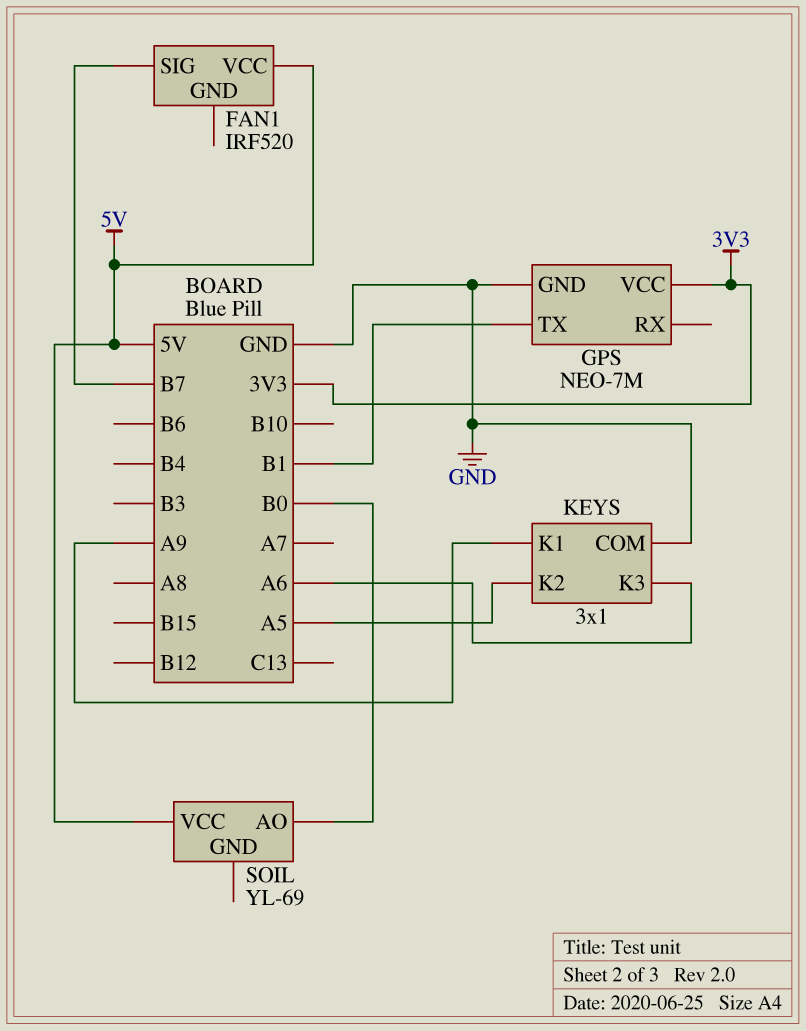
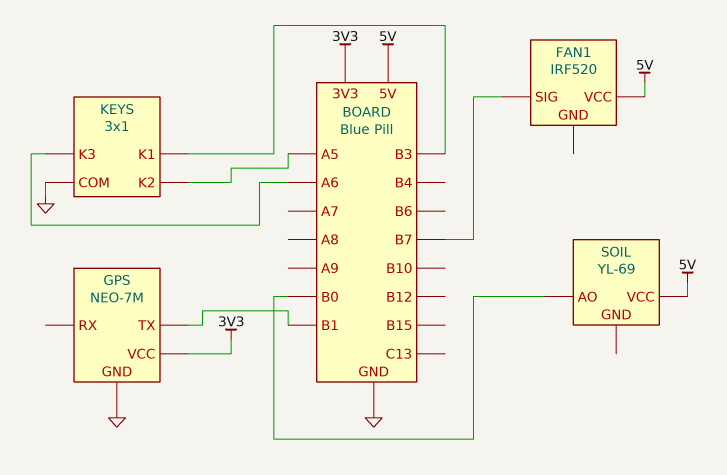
KEYS pin K1: A9 -> B3

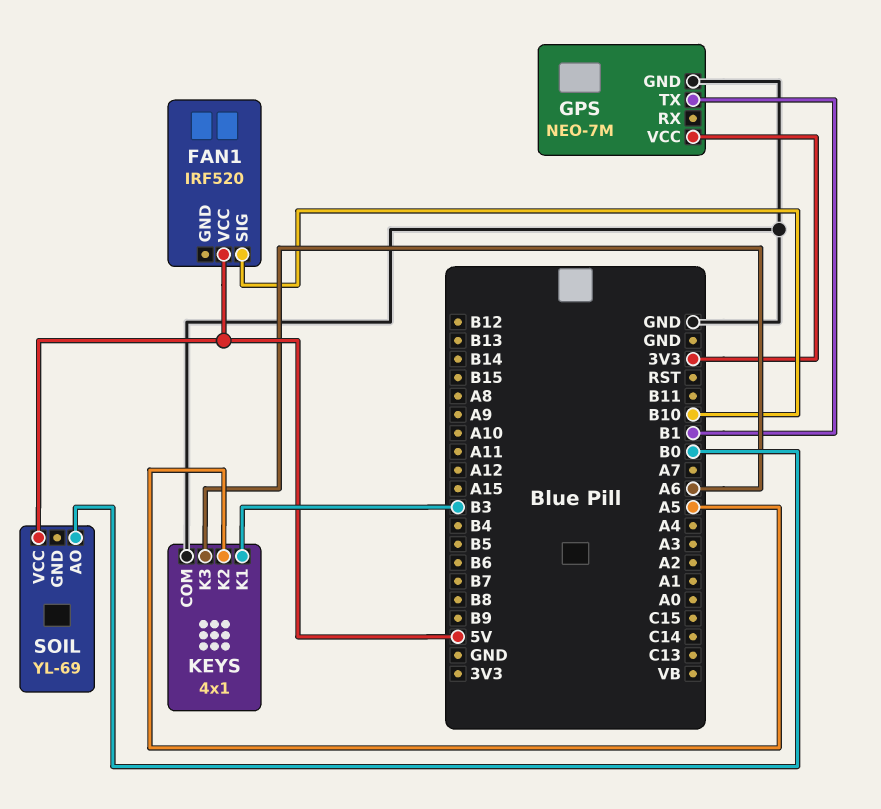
FAN1 pin SIG: B7 -> B10
KEYS: 3x1 -> 4x1

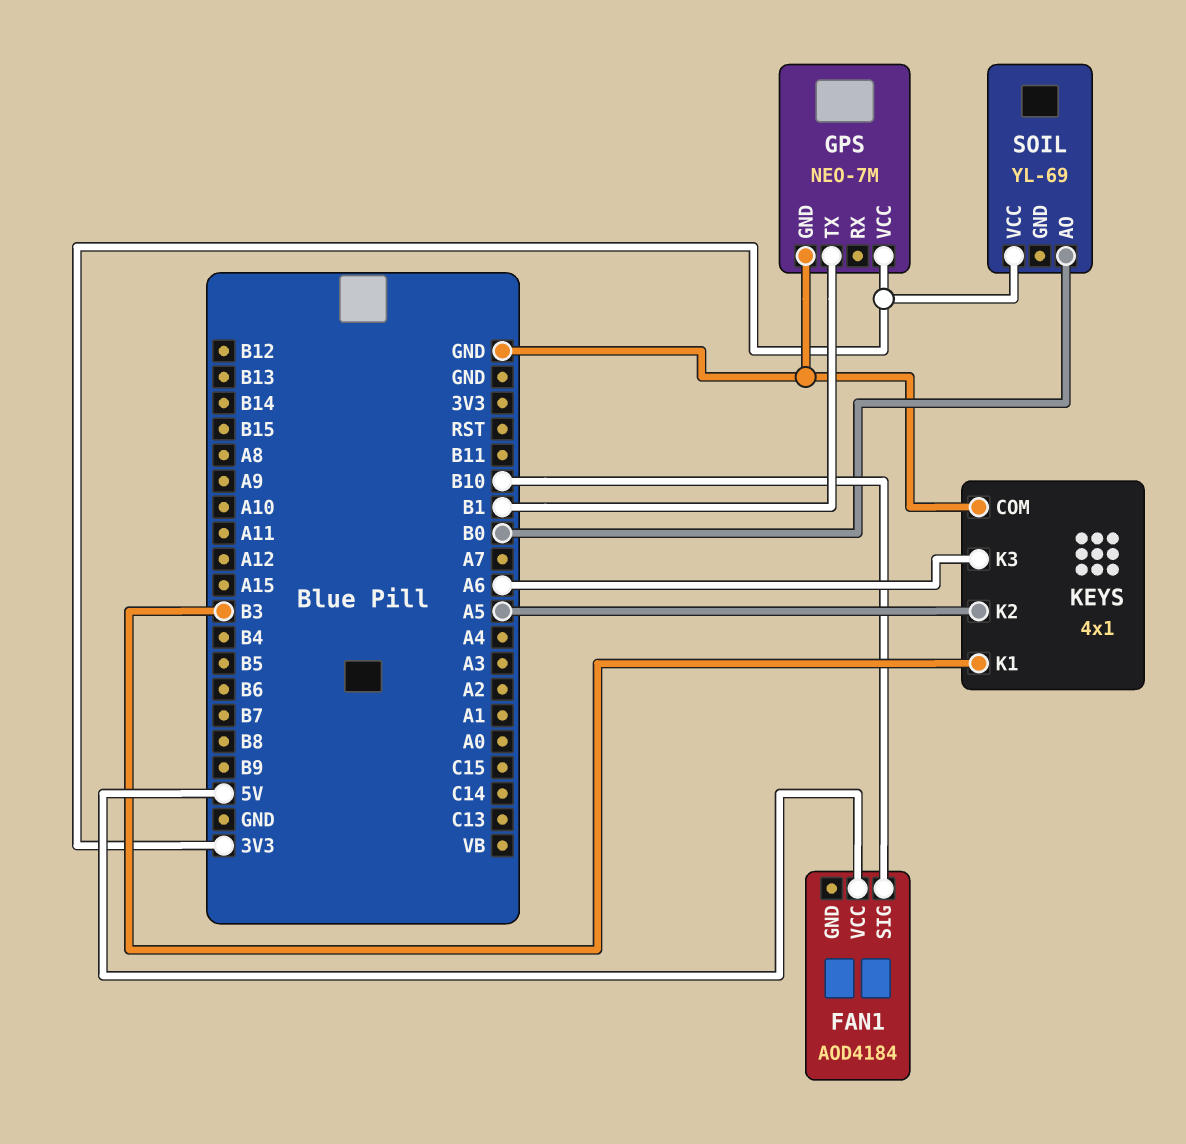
FAN1: IRF520 -> AOD4184
SOIL pin VCC: 5V -> 3V3

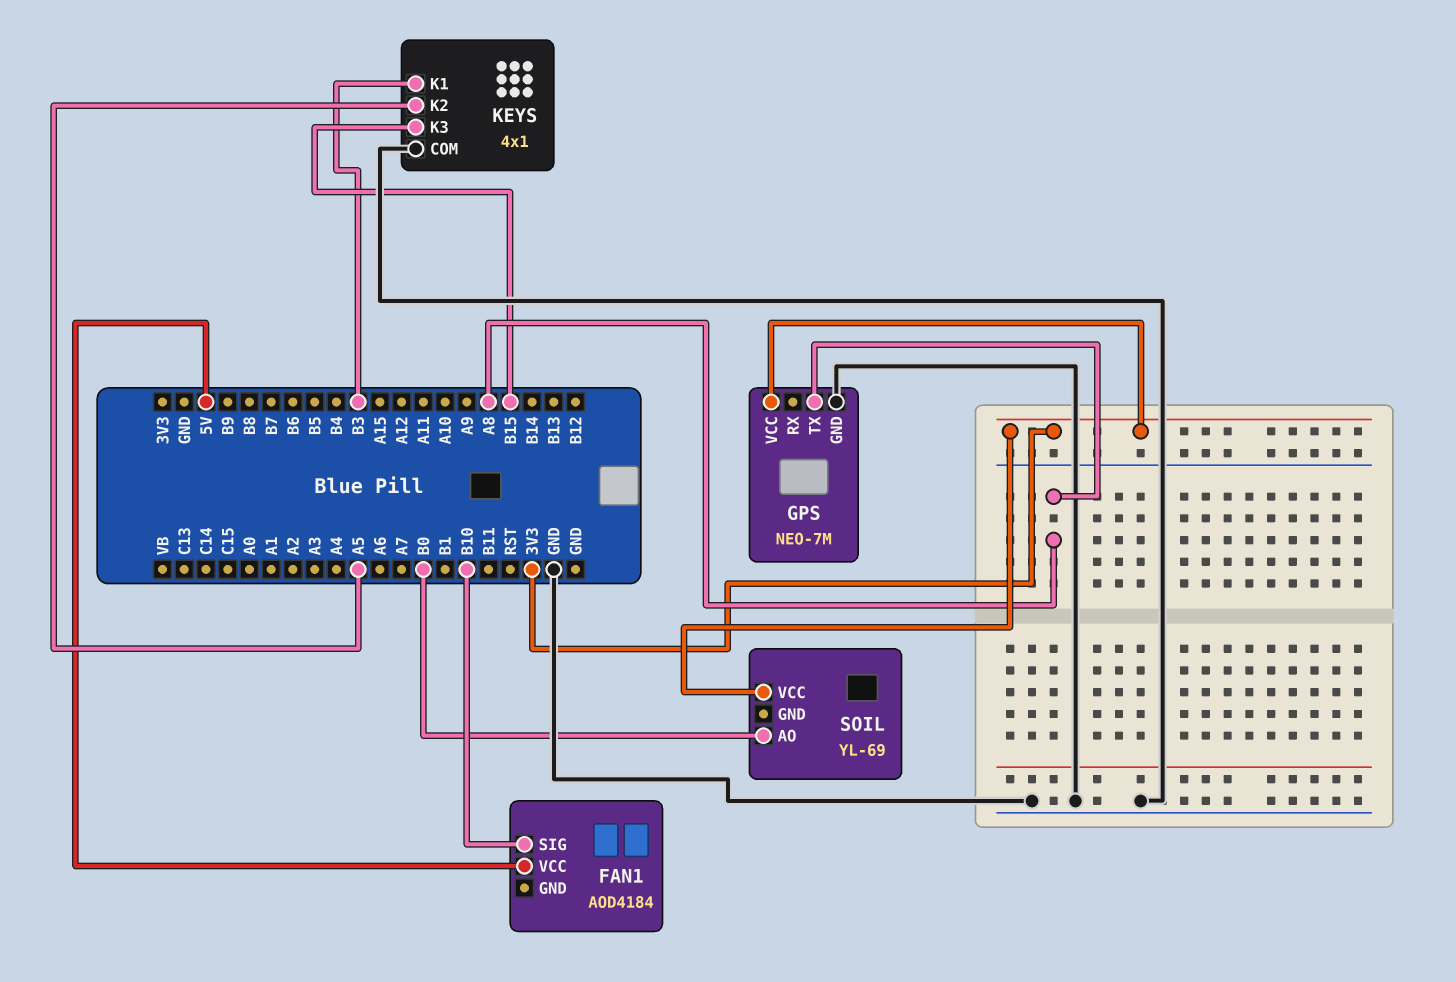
GPS pin TX: B1 -> A8
KEYS pin K3: A6 -> B15

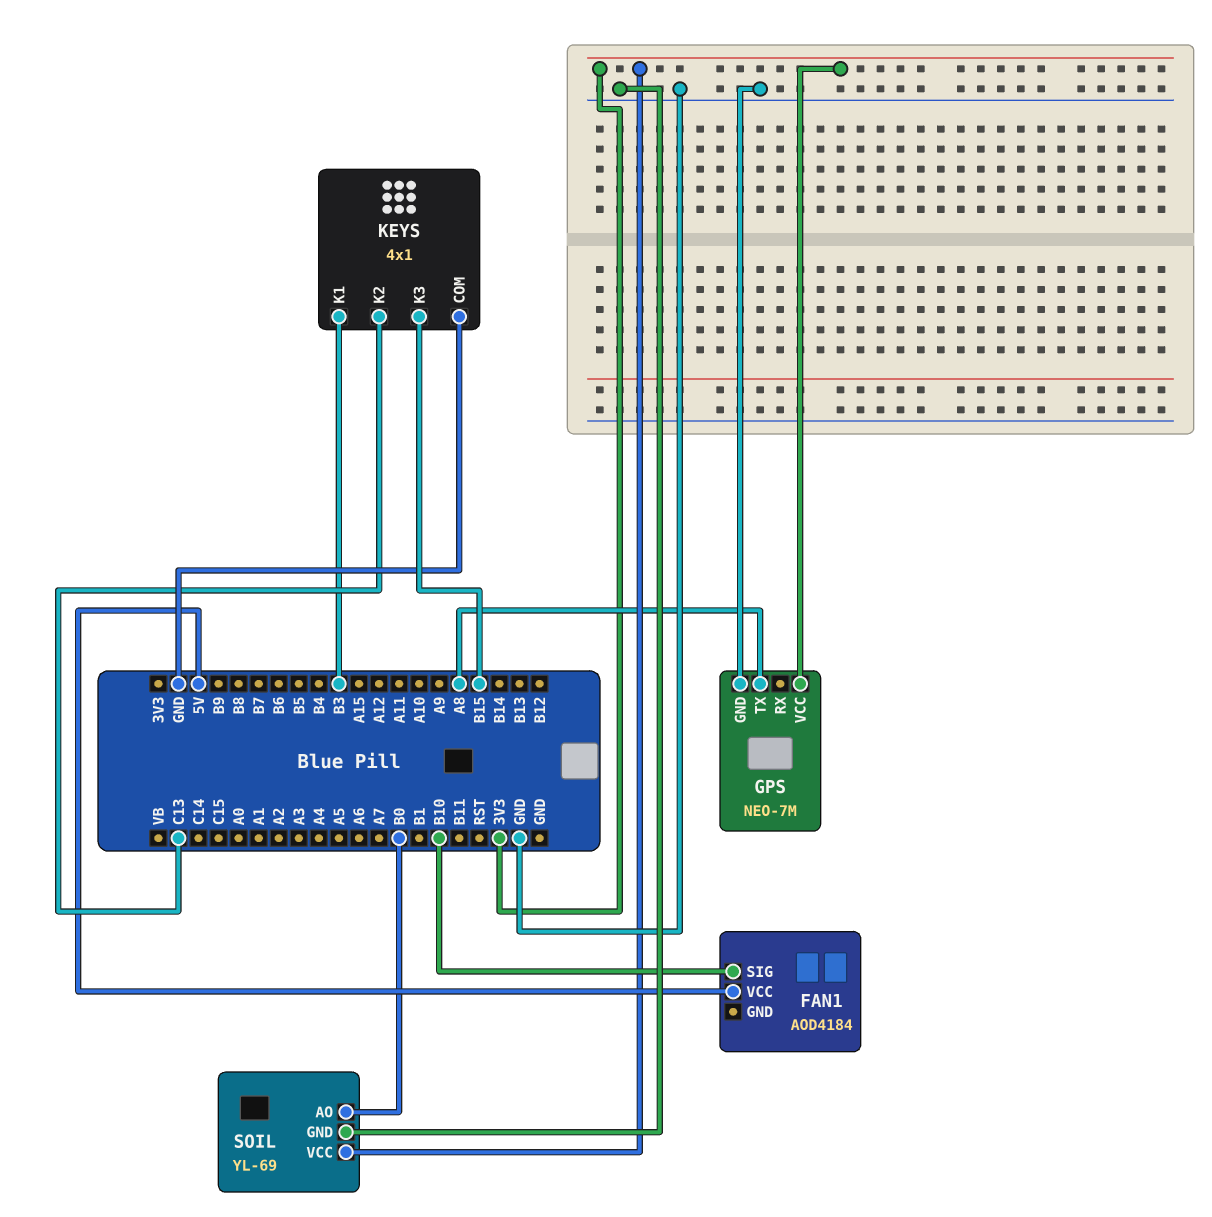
KEYS pin K2: A5 -> C13
SOIL pin GND: none -> GND

